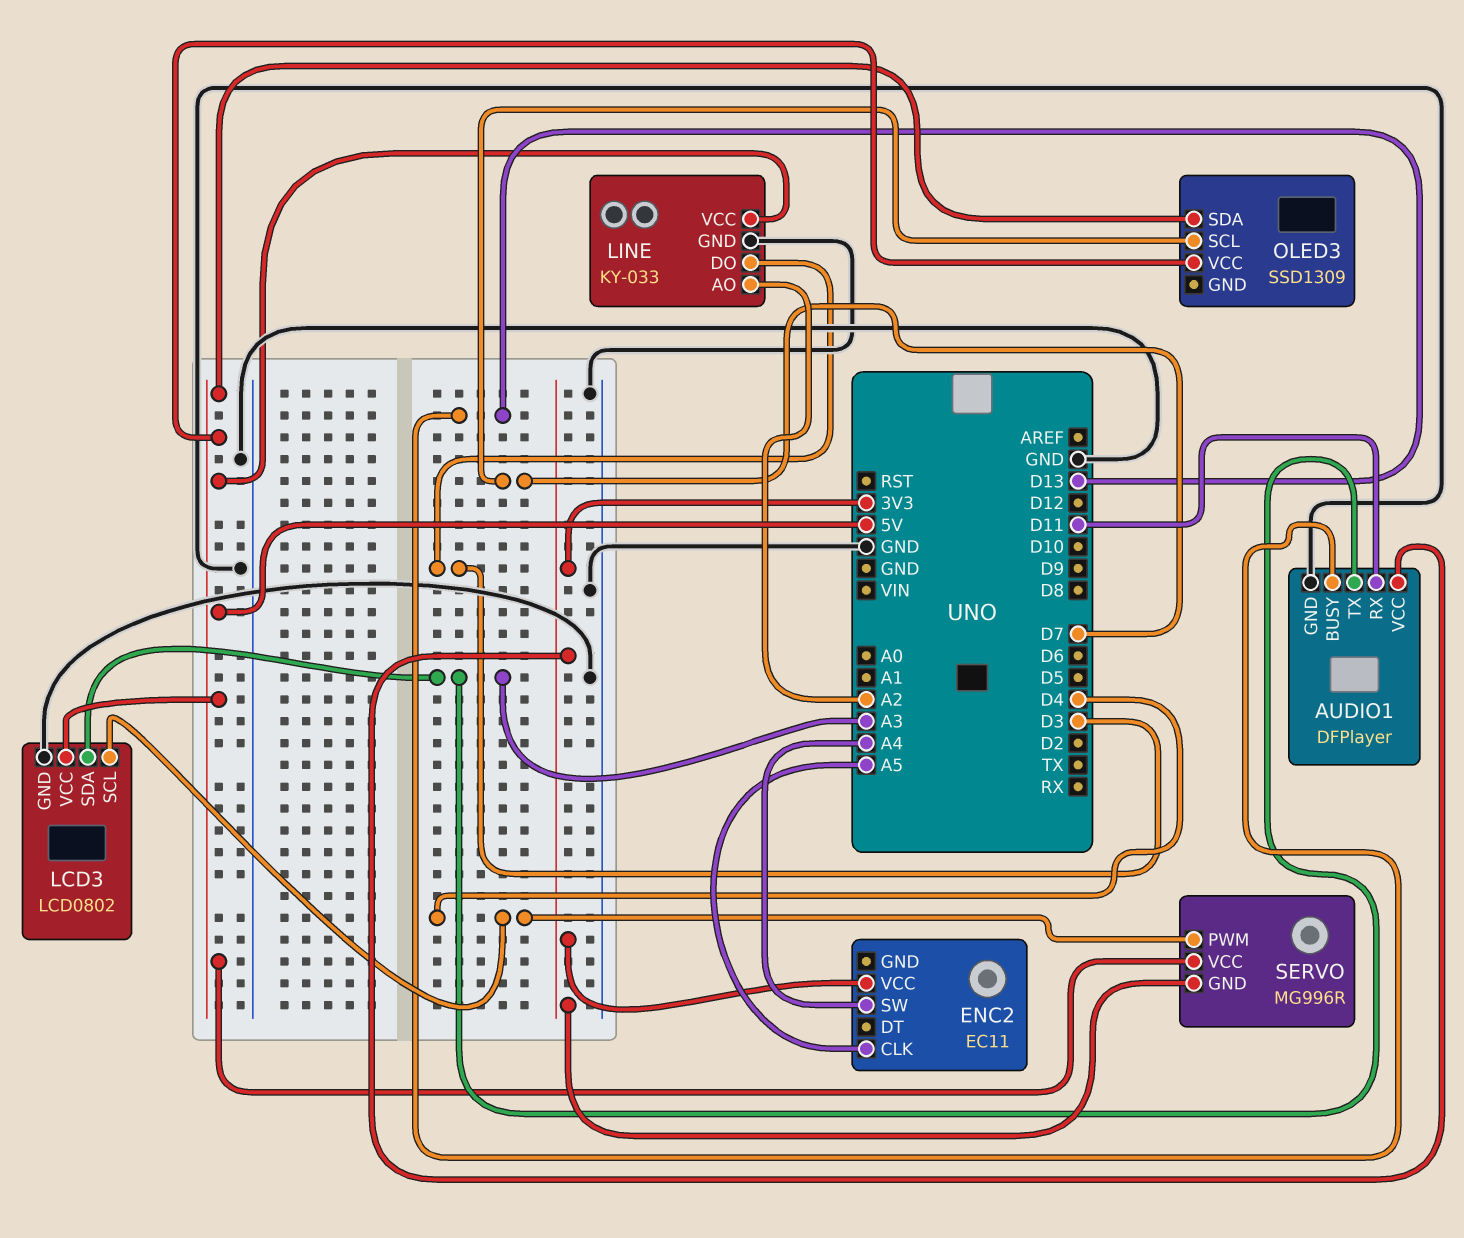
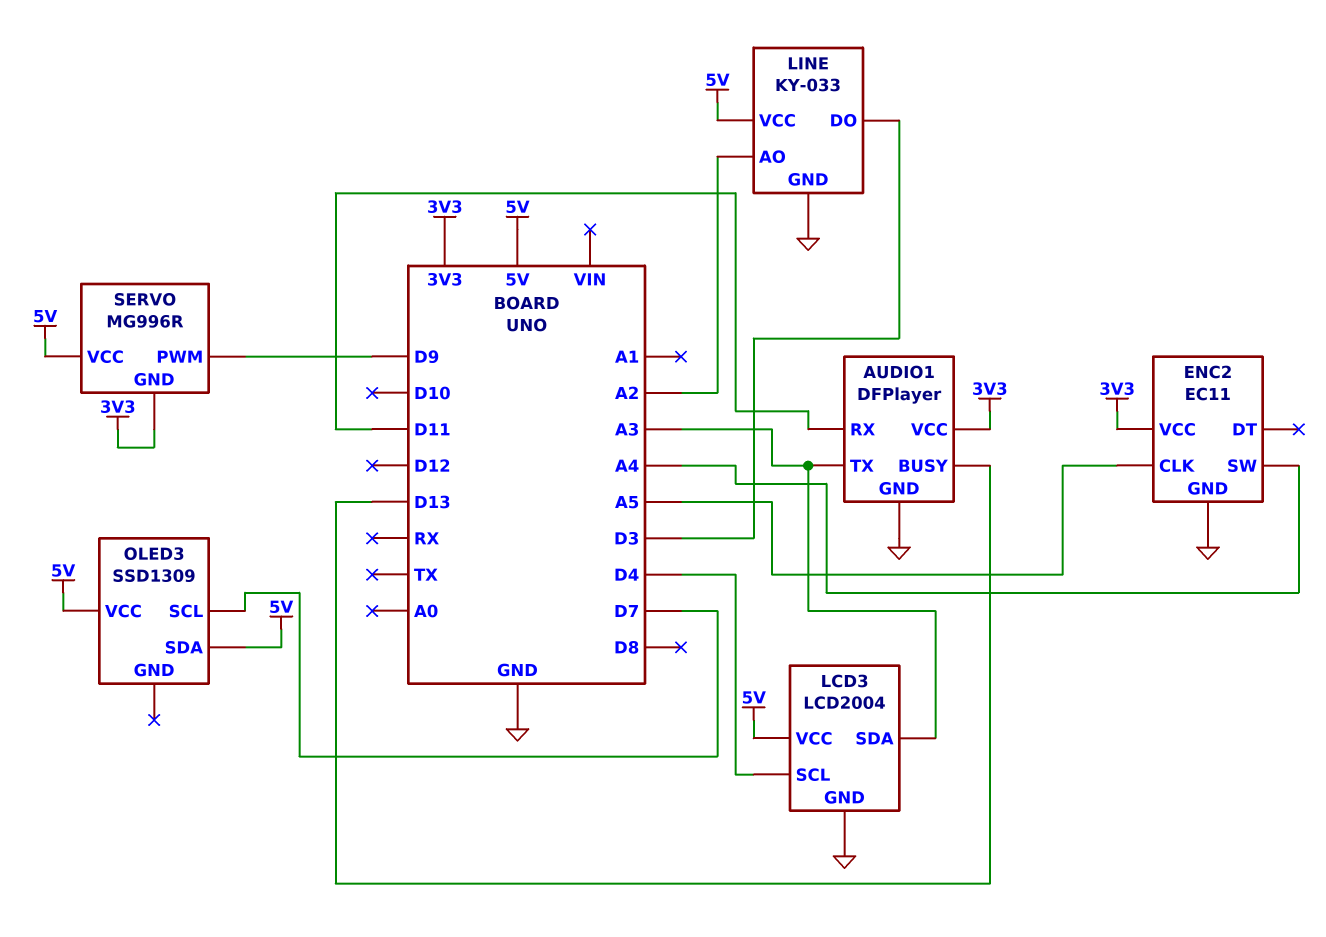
ENC2 pin GND: none -> GND
LCD3: LCD0802 -> LCD2004
SERVO pin PWM: D4 -> D9

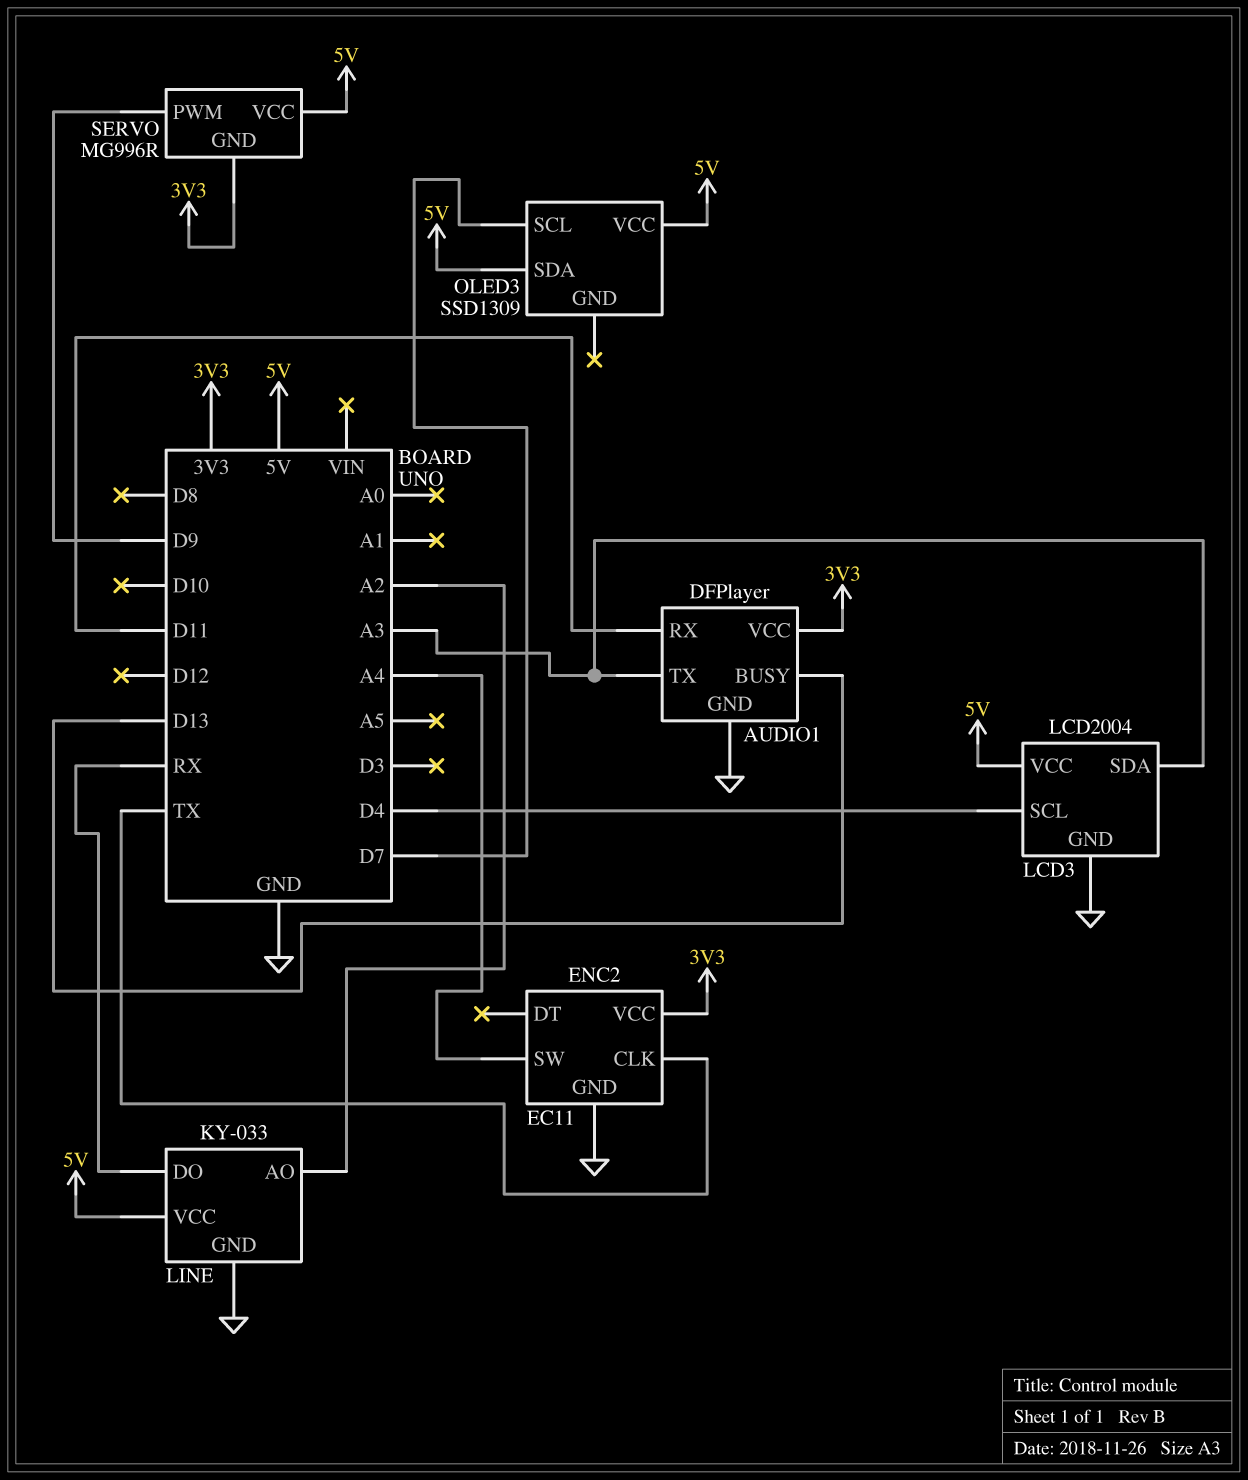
ENC2 pin CLK: A5 -> TX
LINE pin DO: D3 -> RX

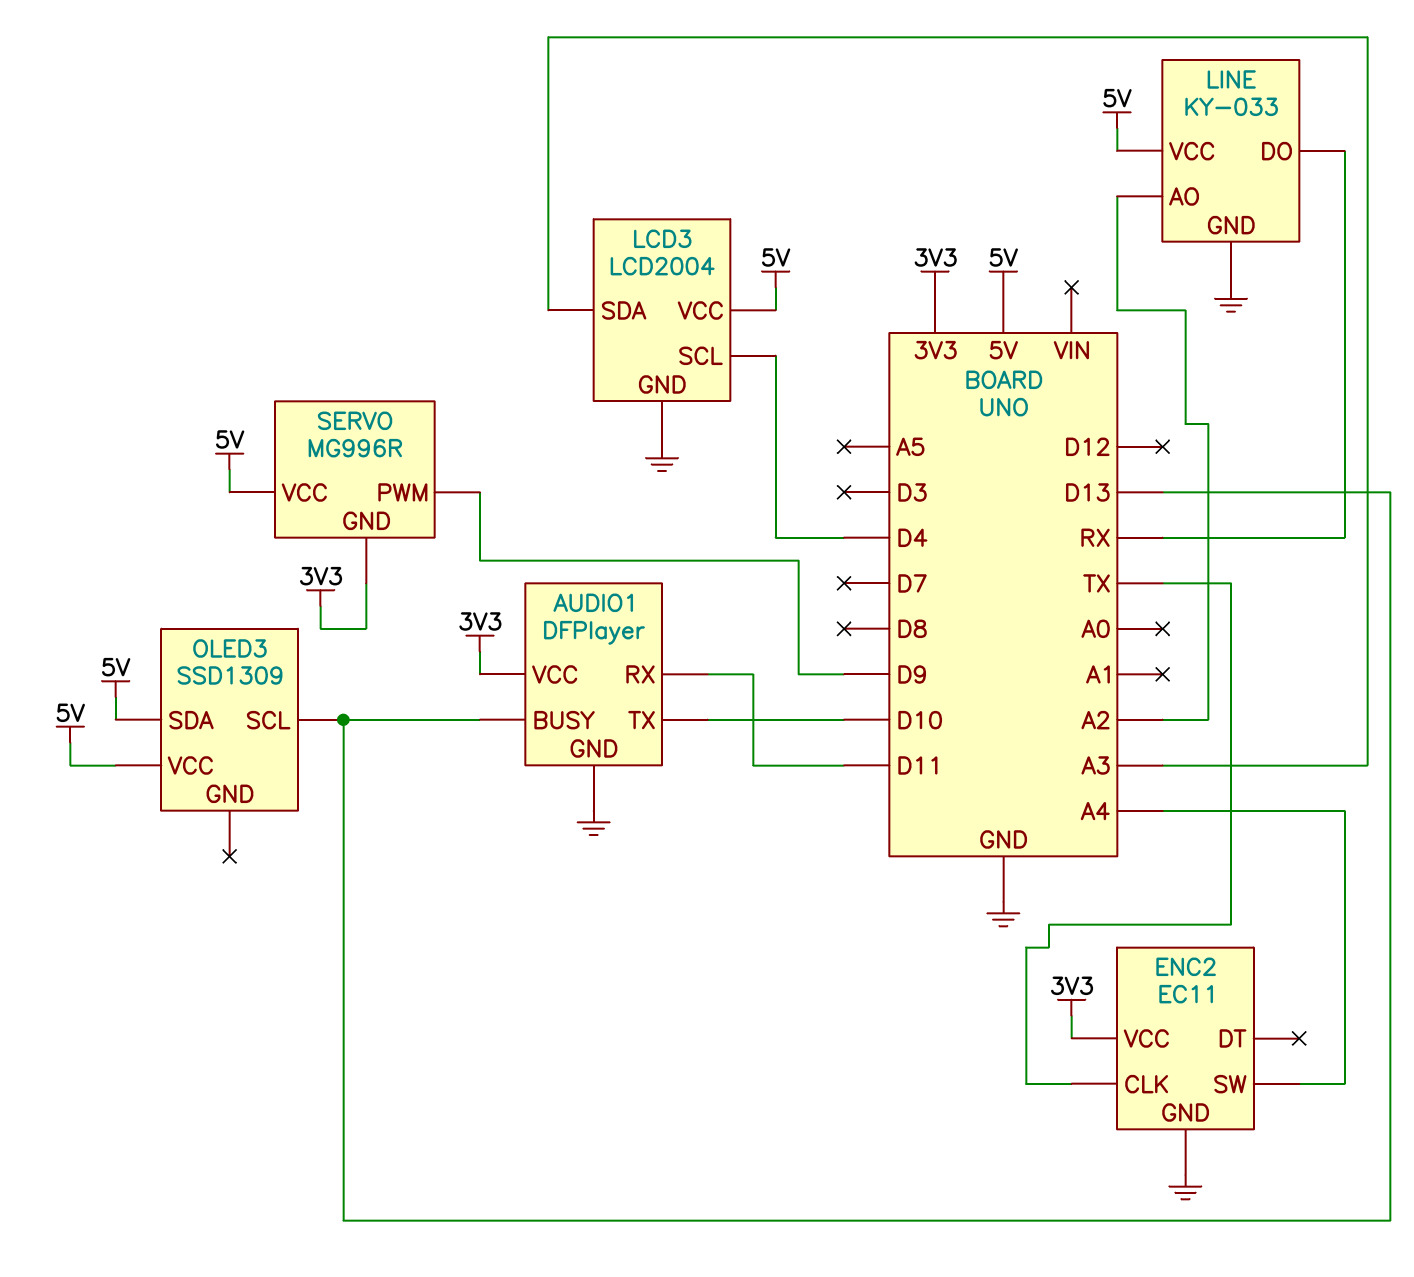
AUDIO1 pin TX: A3 -> D10
OLED3 pin SCL: D7 -> D13

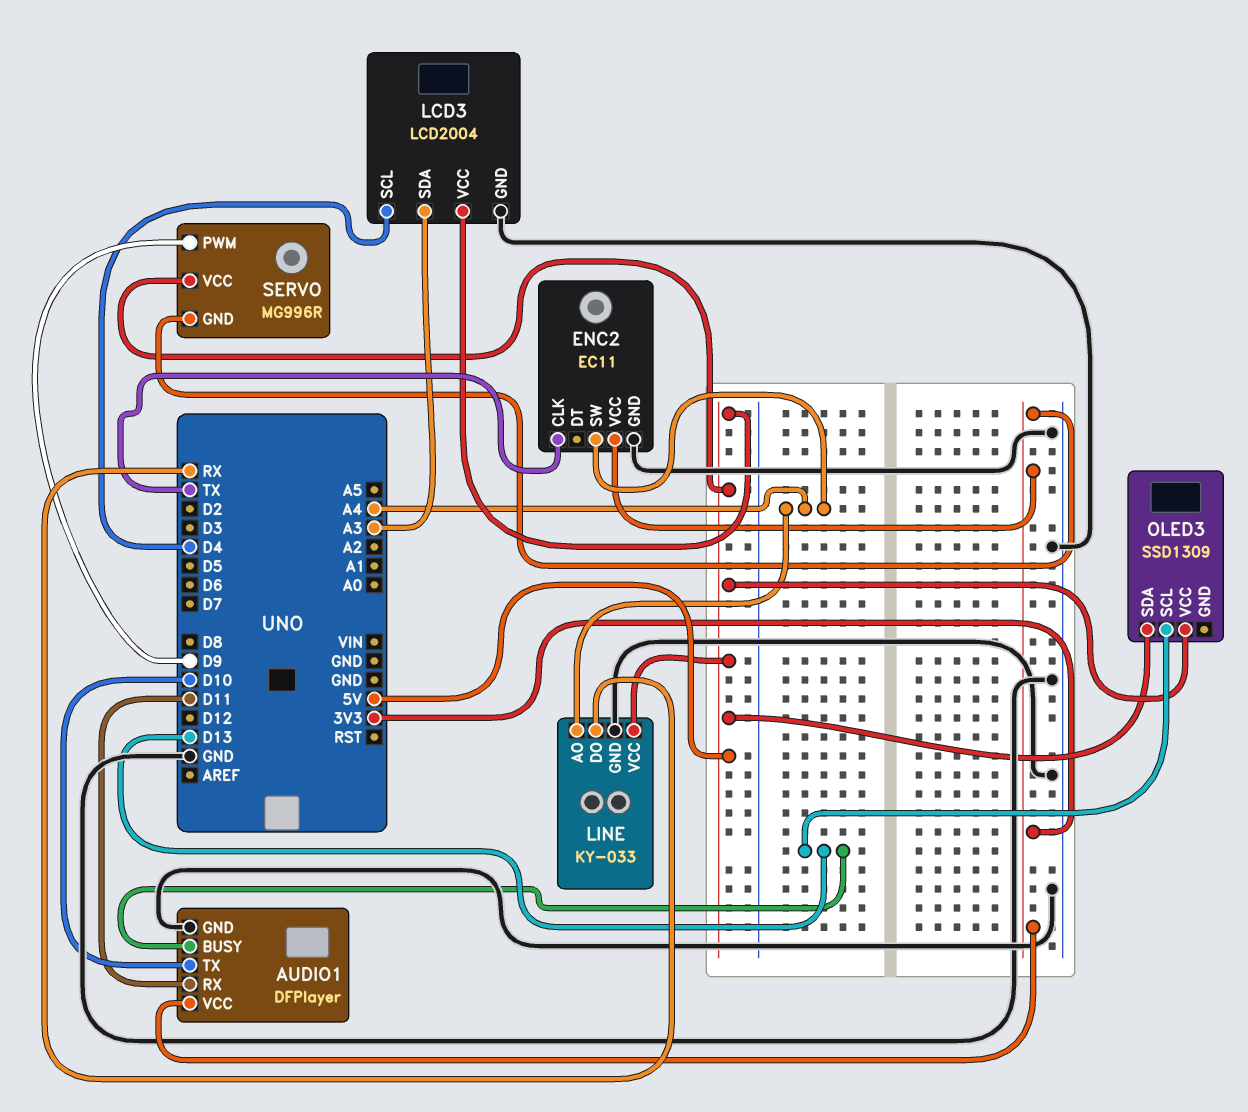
LINE pin AO: A2 -> A4

